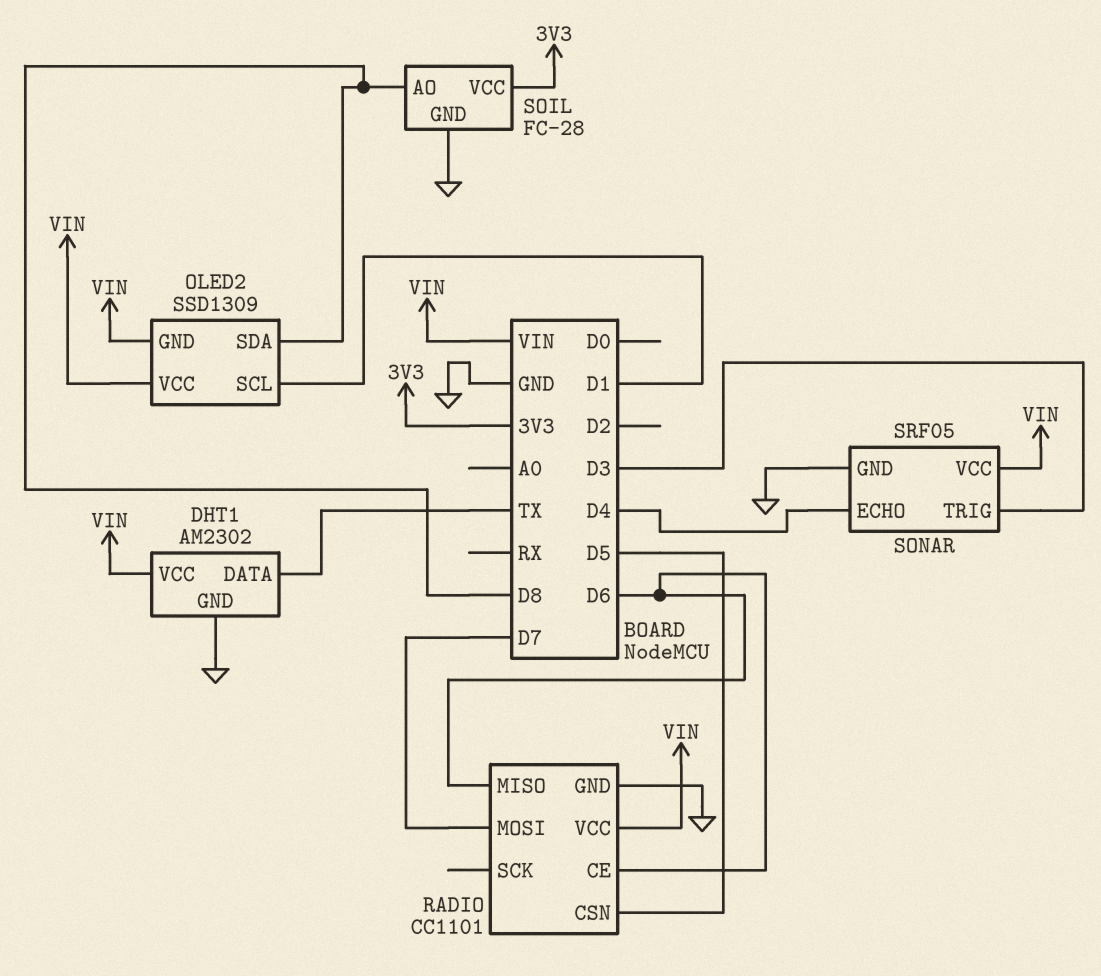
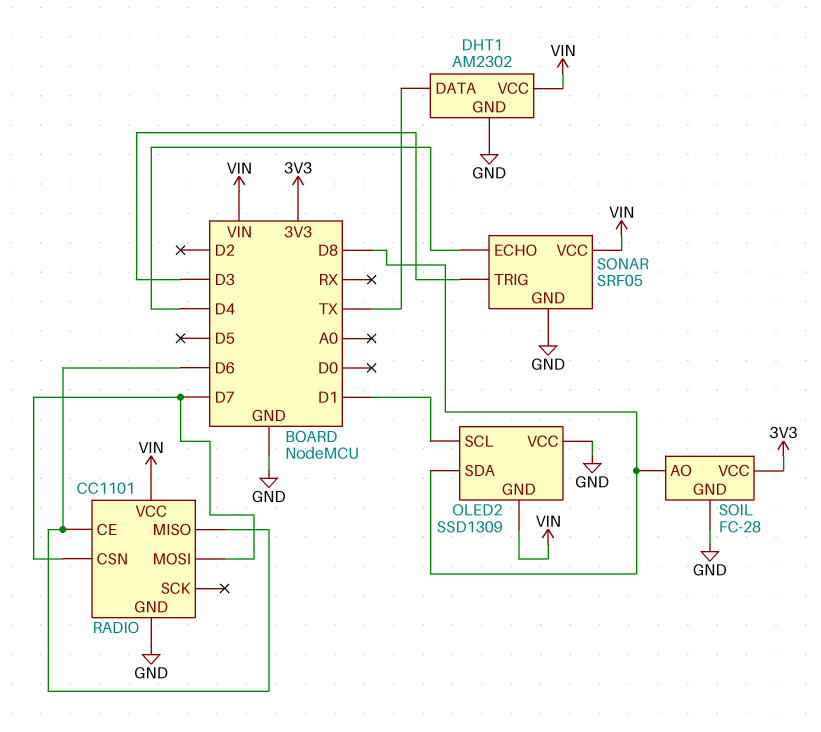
OLED2 pin VCC: VIN -> GND
RADIO pin CSN: D5 -> D7

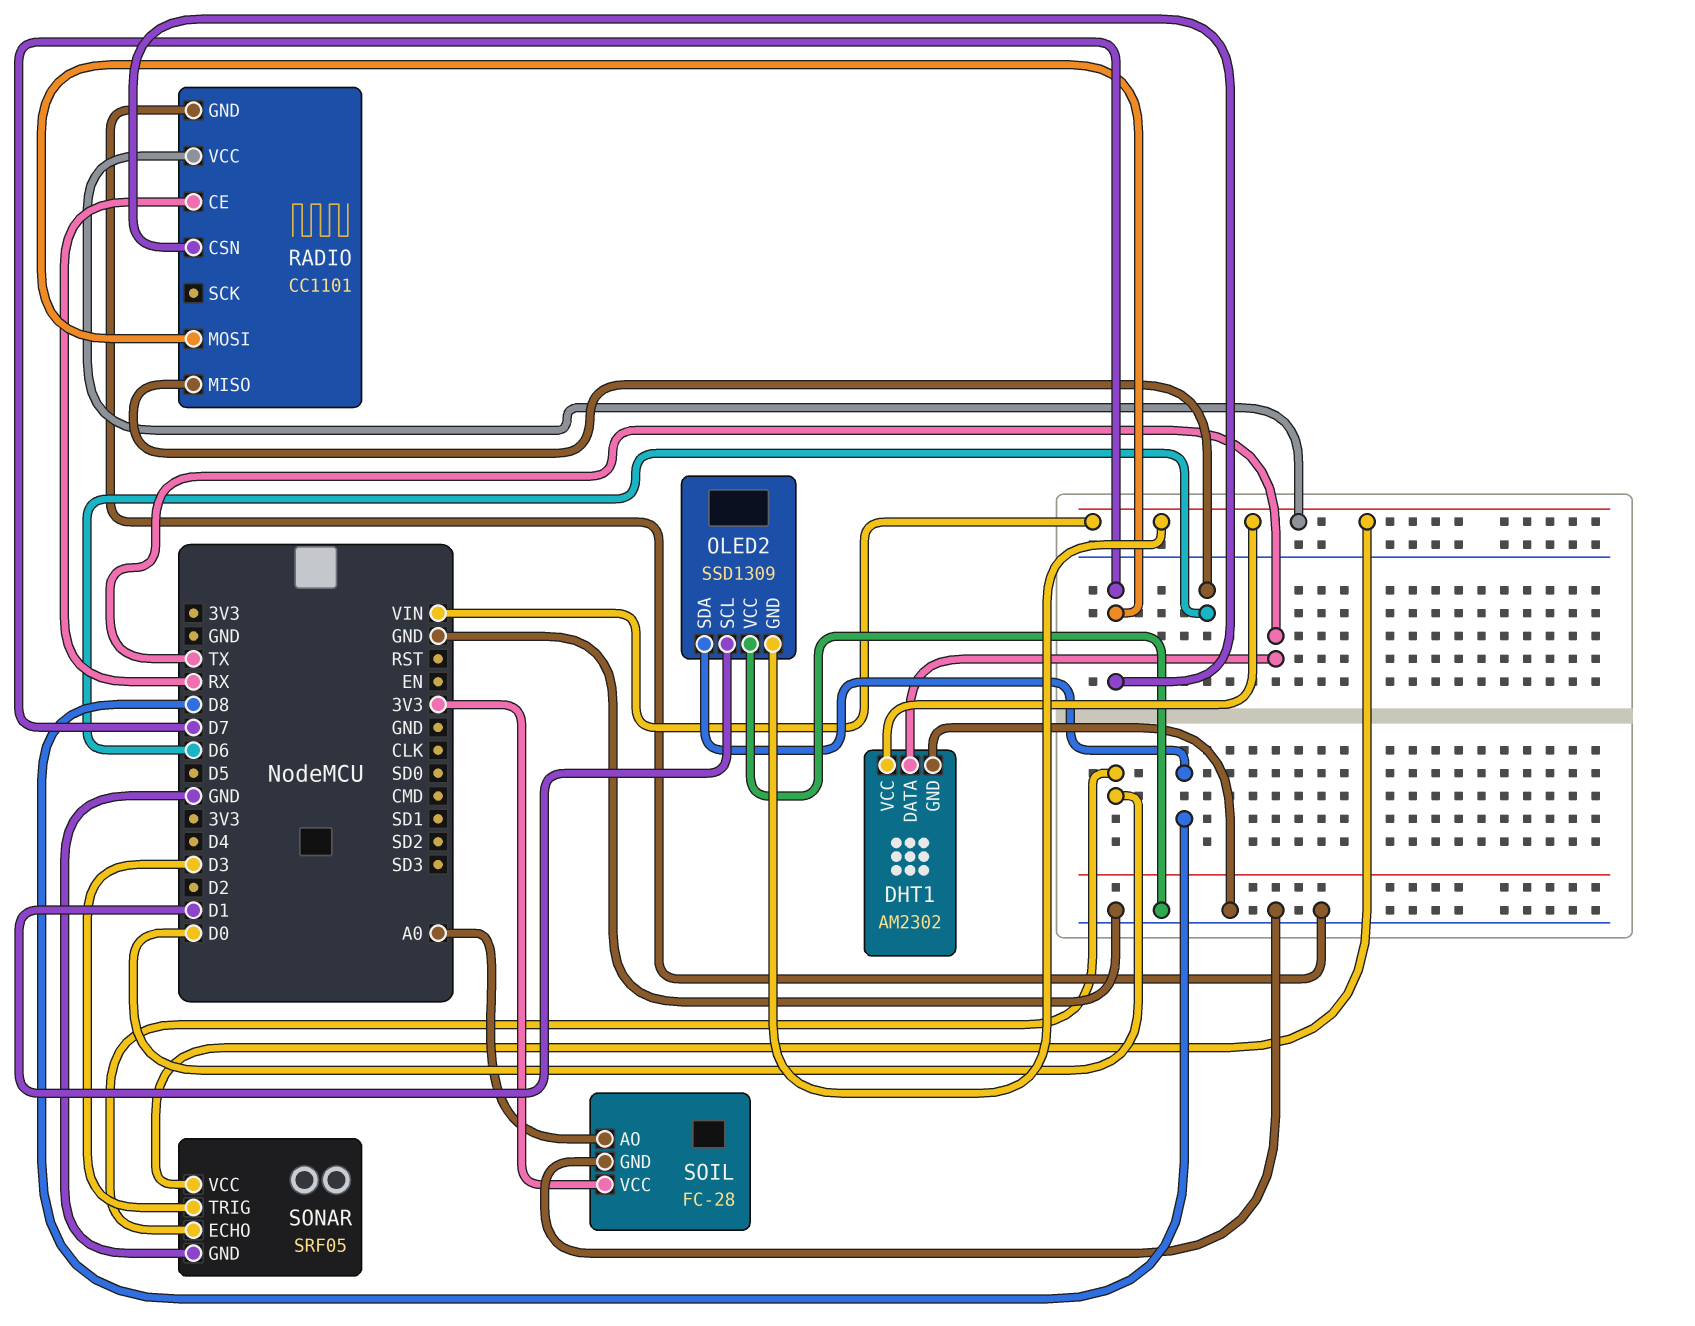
RADIO pin CE: D6 -> RX
SOIL pin AO: D8 -> A0
SONAR pin ECHO: D4 -> D0

